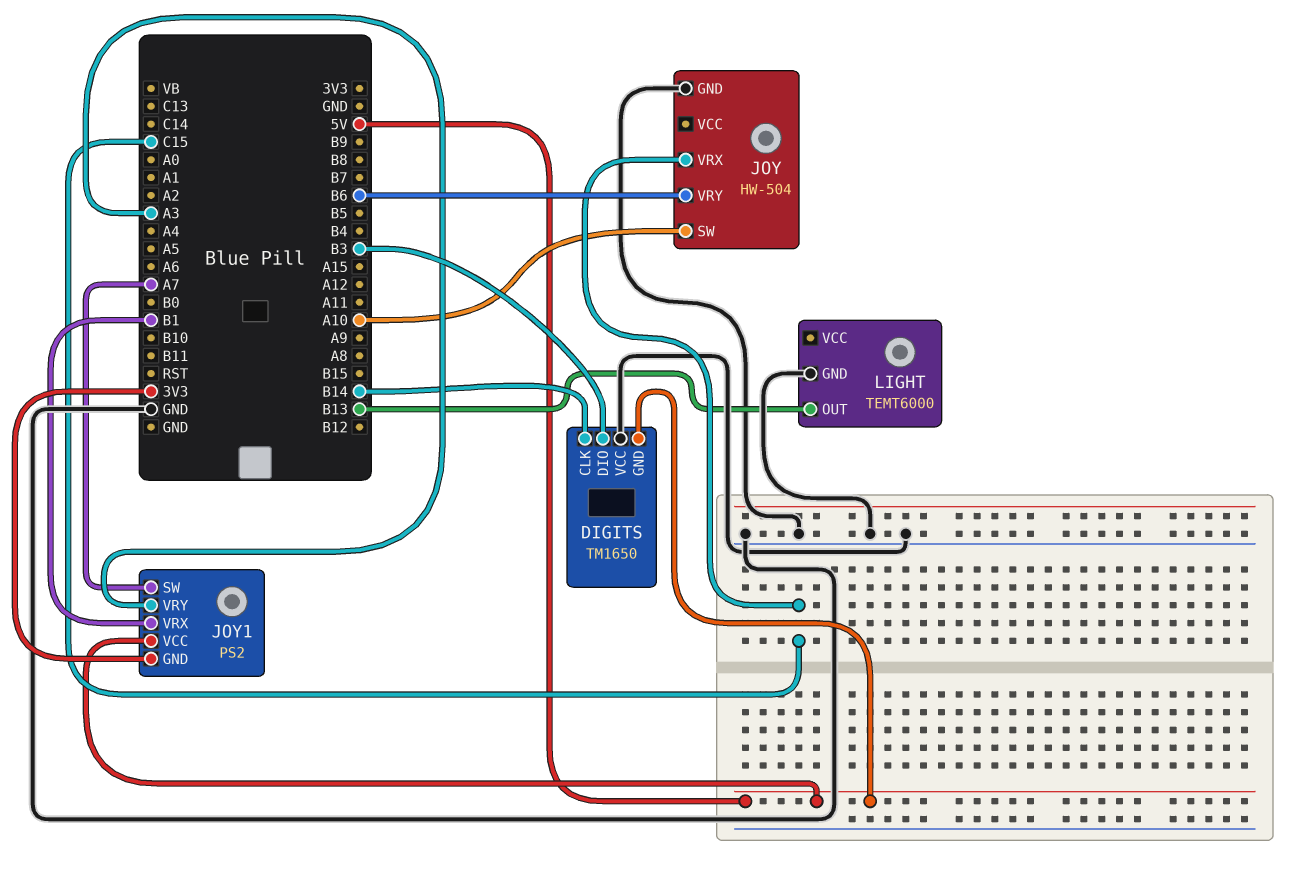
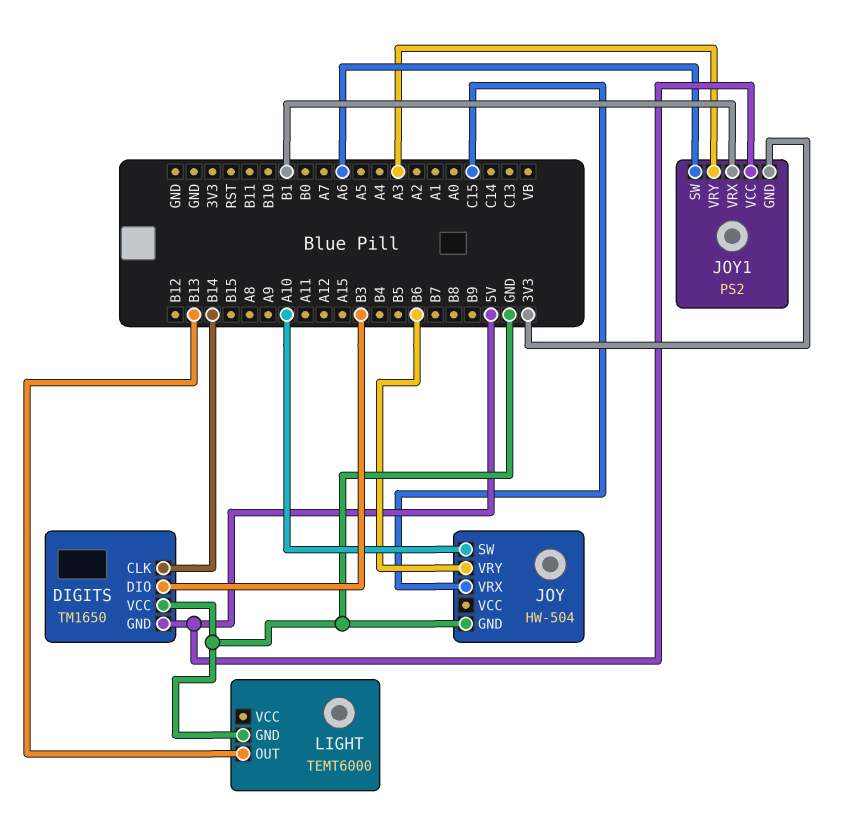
JOY1 pin SW: A7 -> A6

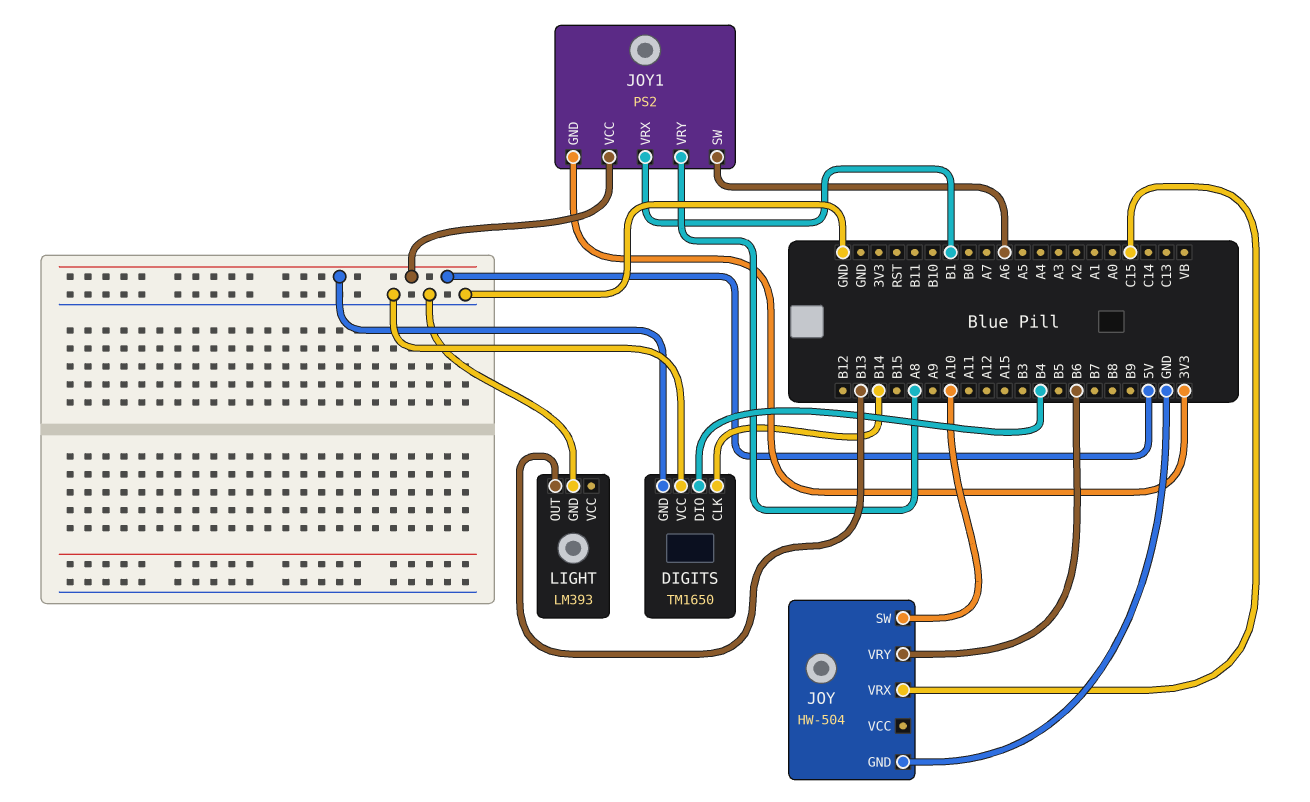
DIGITS pin DIO: B3 -> B4
JOY1 pin VRY: A3 -> A8
LIGHT: TEMT6000 -> LM393

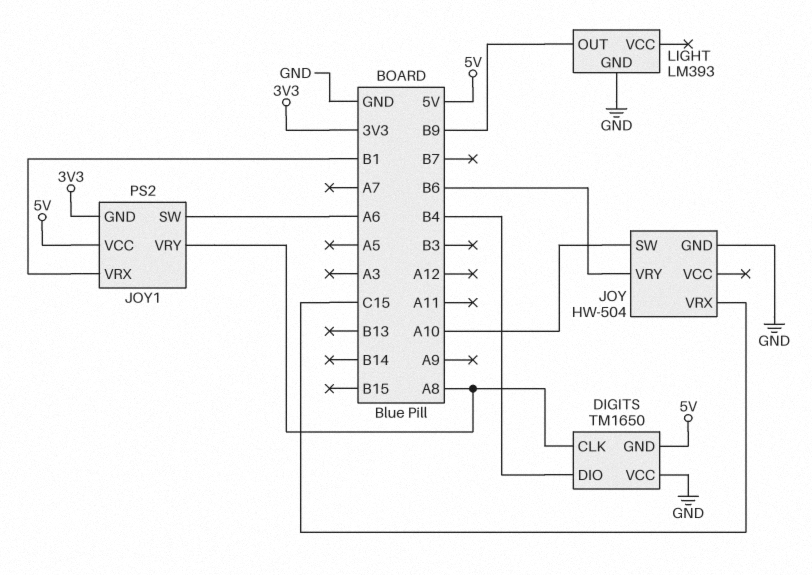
DIGITS pin CLK: B14 -> A8
LIGHT pin OUT: B13 -> B9

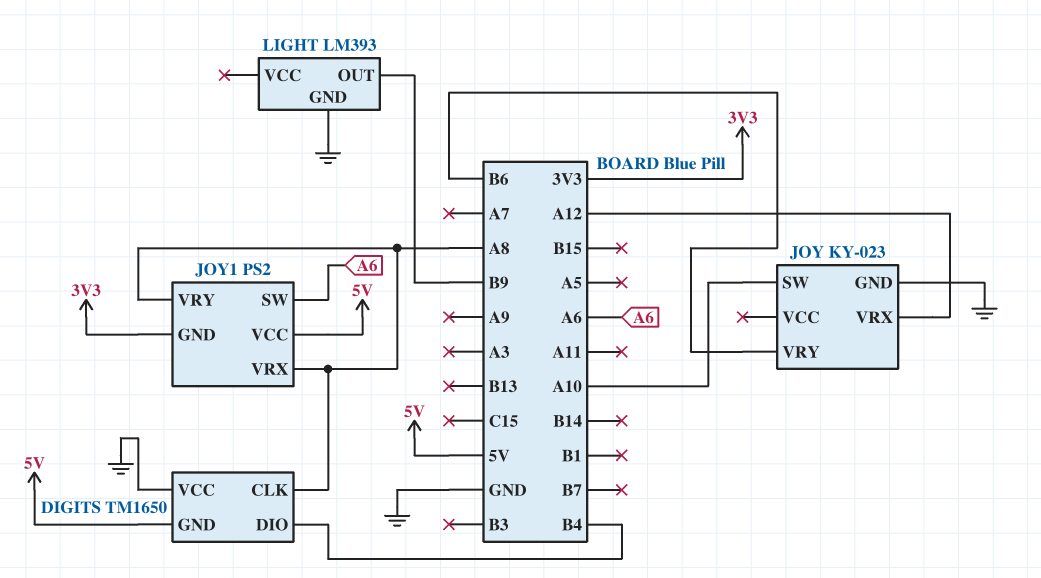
JOY: HW-504 -> KY-023
JOY pin VRX: C15 -> A12
JOY1 pin VRX: B1 -> A8

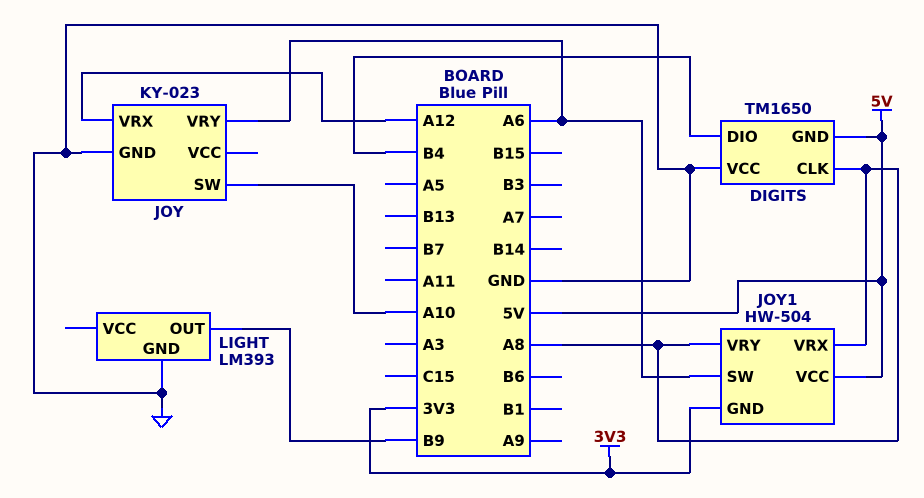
JOY pin VRY: B6 -> A6
JOY1: PS2 -> HW-504

